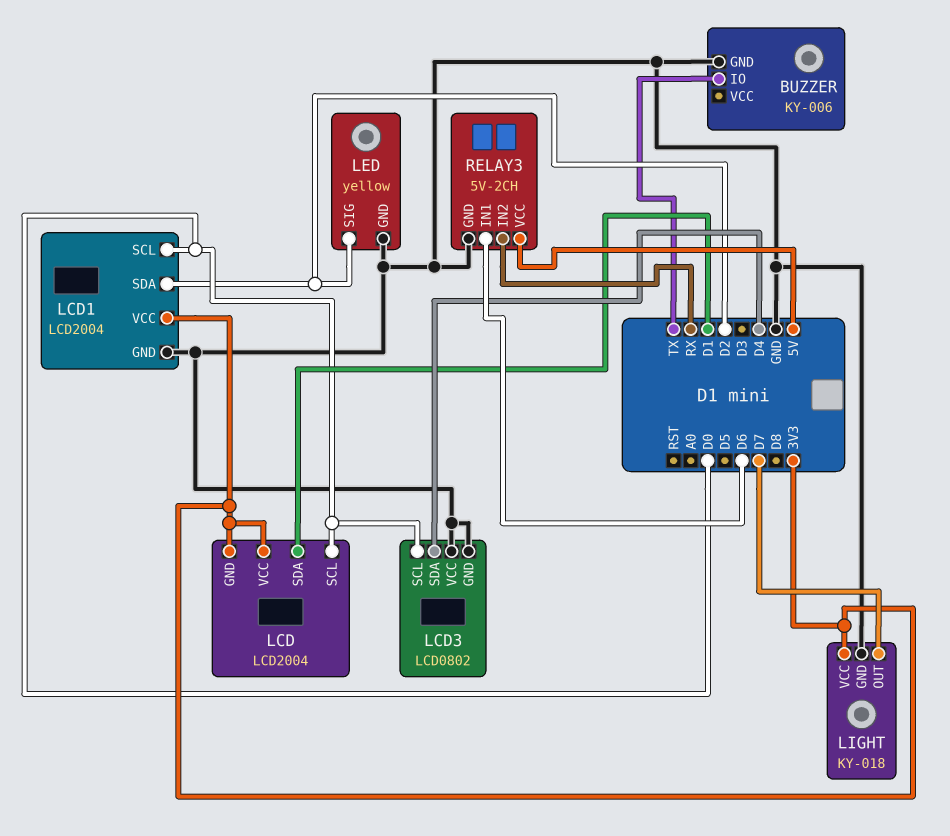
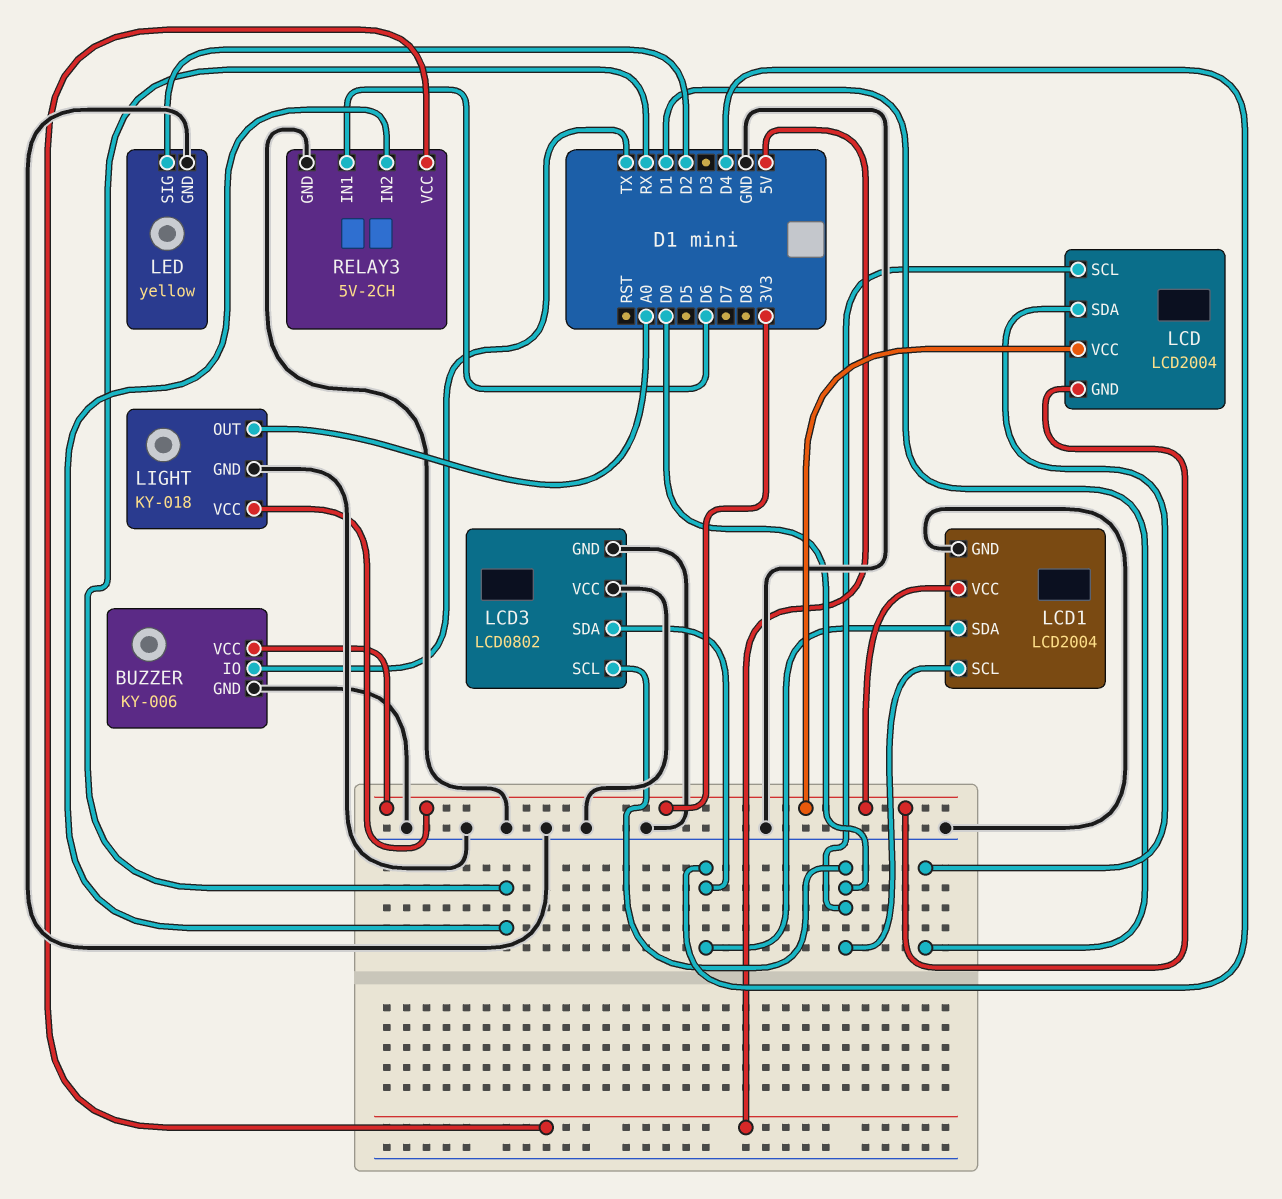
BUZZER pin VCC: none -> 3V3
LCD1 pin SDA: D2 -> D4
LIGHT pin OUT: D7 -> A0

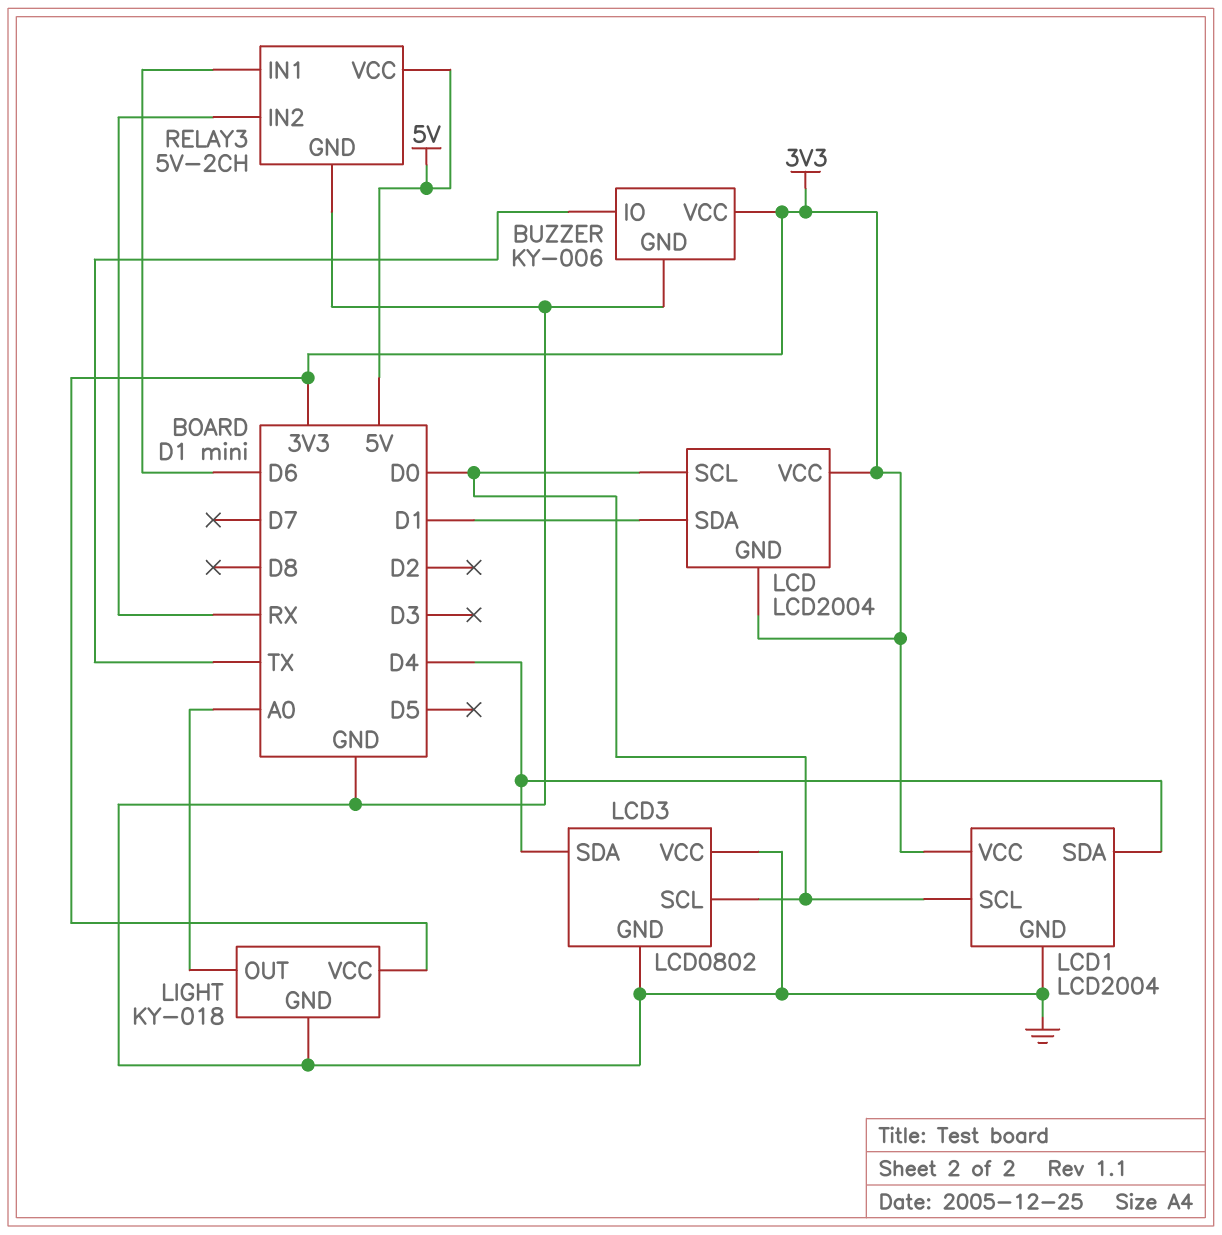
LED: yellow -> none
LED pin GND: GND -> none
LED pin SIG: D2 -> none

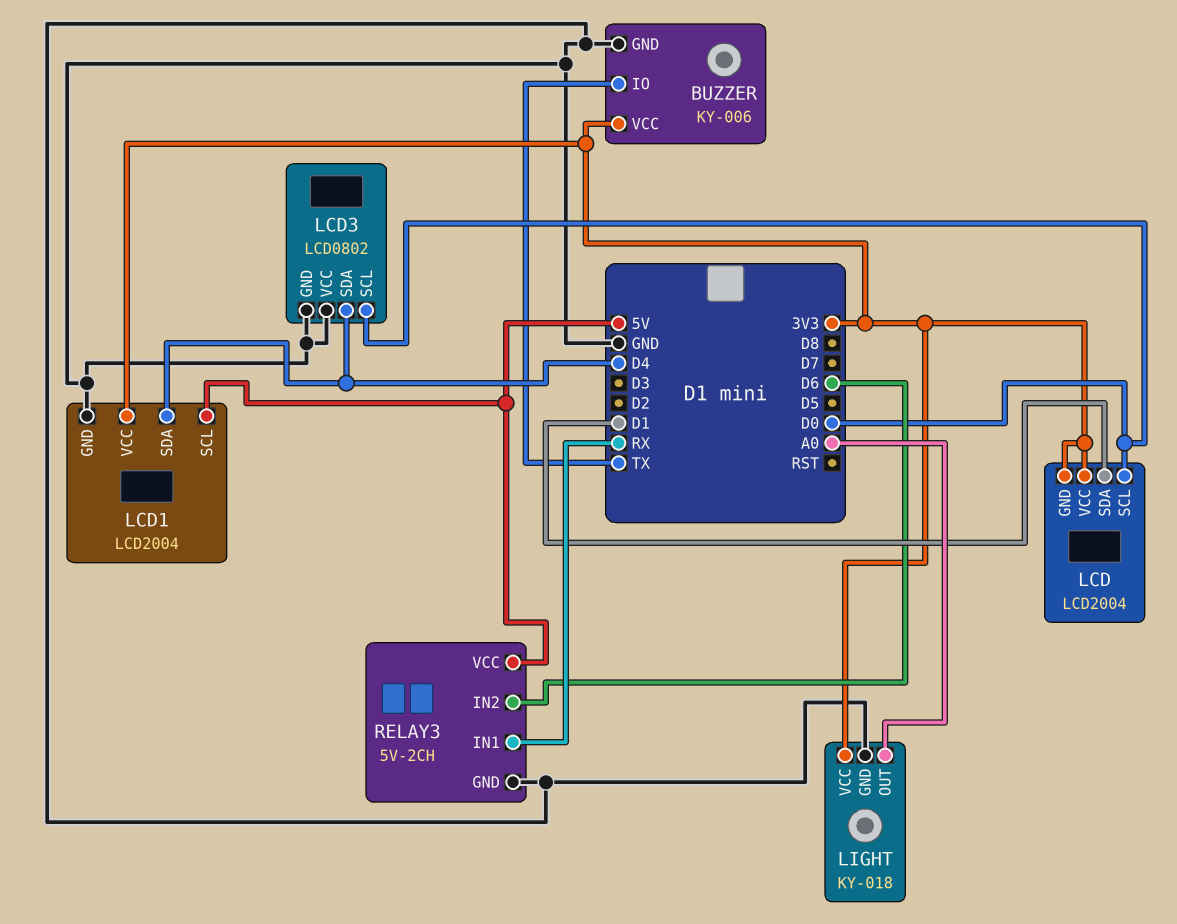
LCD1 pin SCL: D0 -> 5V
RELAY3 pin IN1: D6 -> RX
RELAY3 pin IN2: RX -> D6

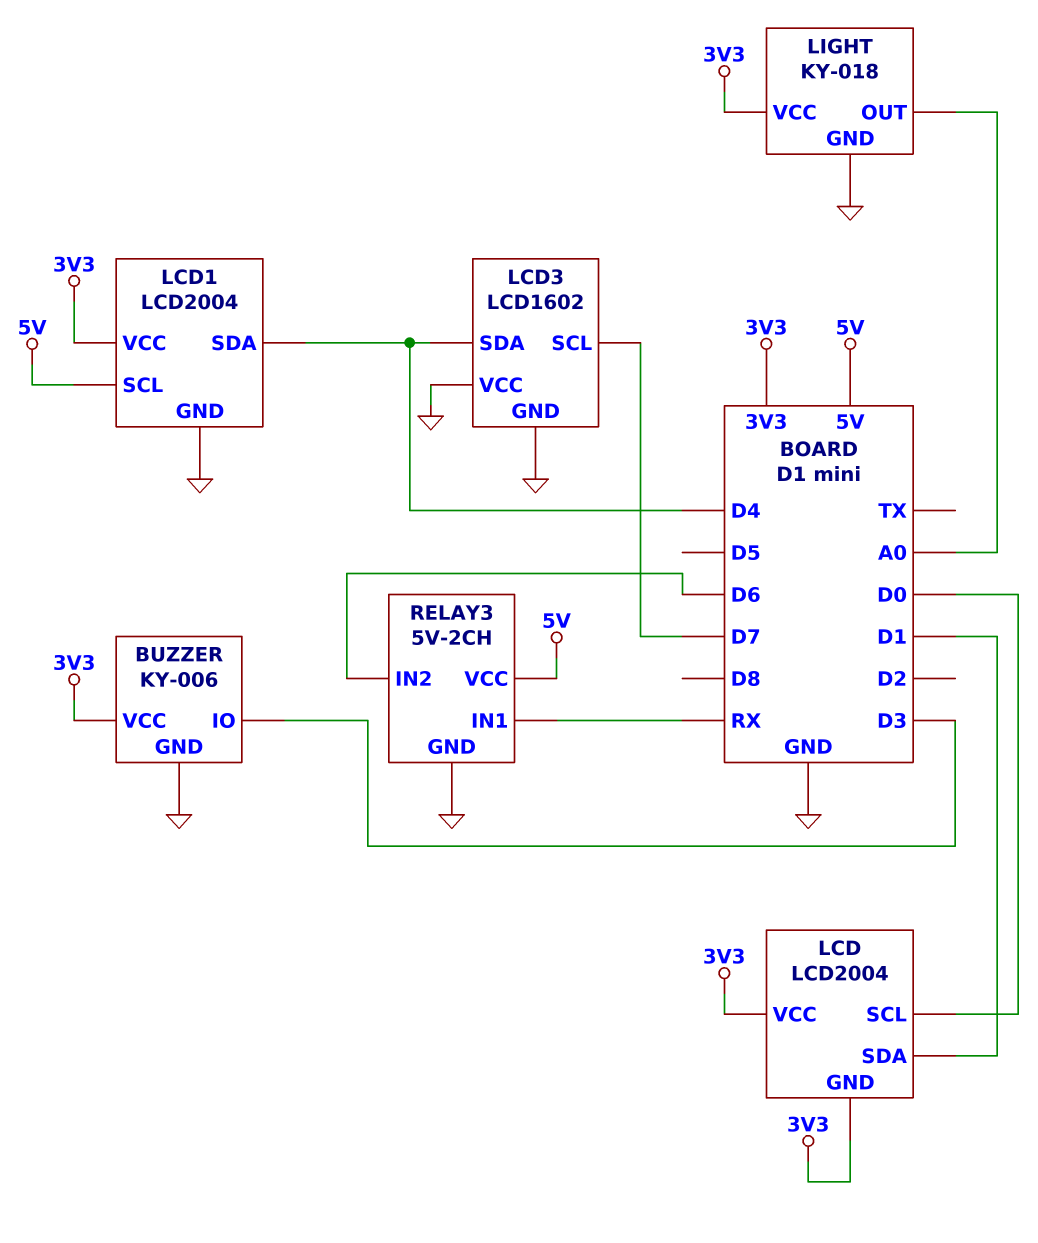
BUZZER pin IO: TX -> D3
LCD3: LCD0802 -> LCD1602
LCD3 pin SCL: D0 -> D7

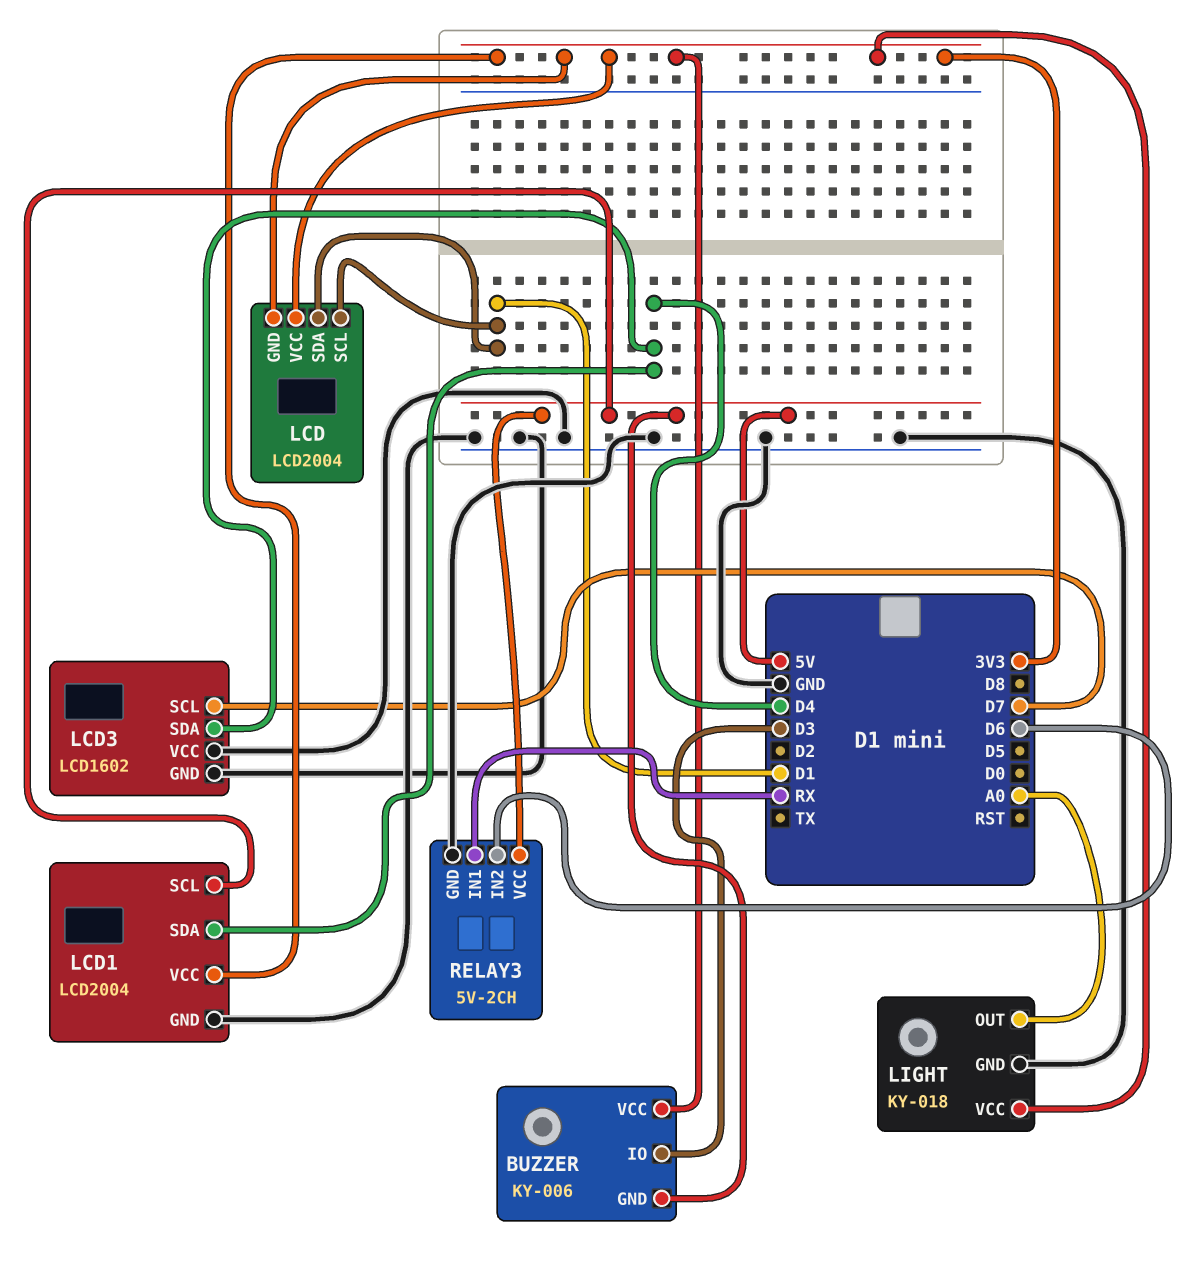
BUZZER pin GND: GND -> 5V
LCD pin SCL: D0 -> D1

